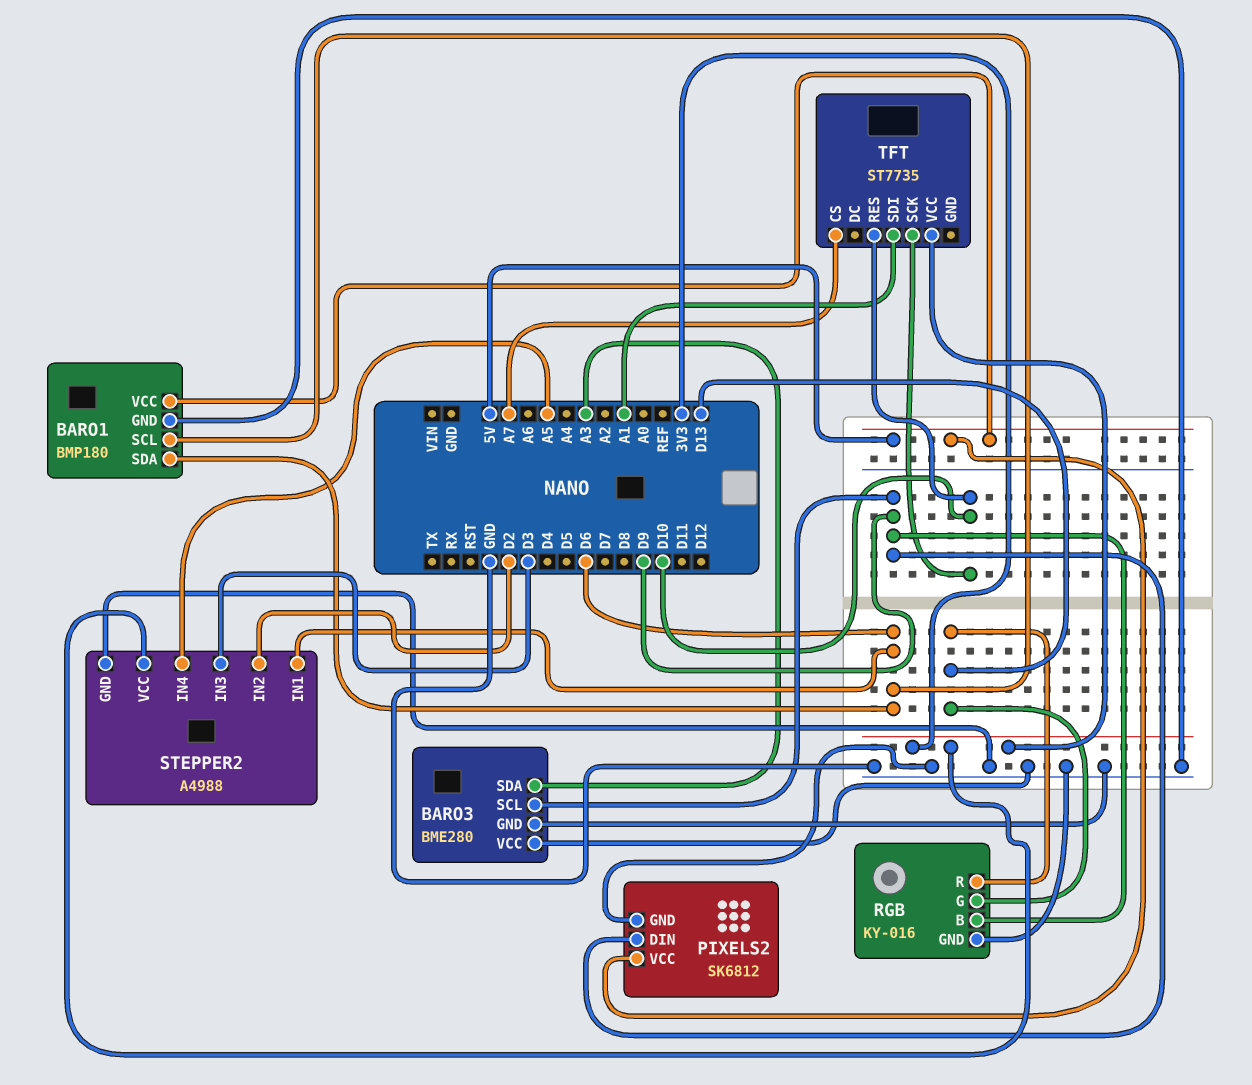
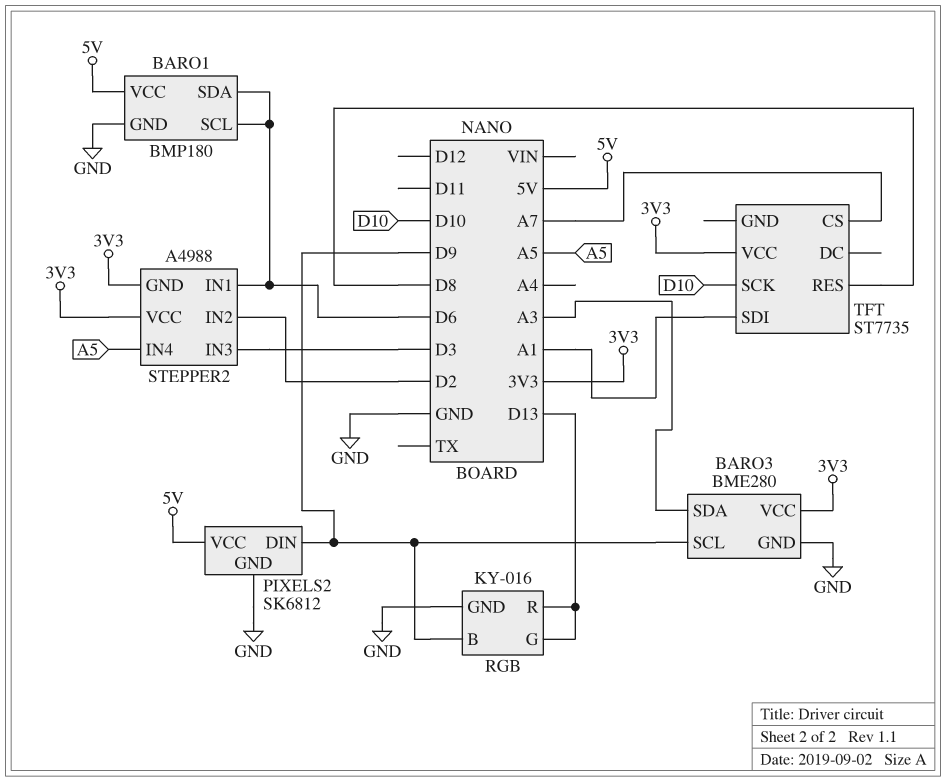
BARO3 pin VCC: GND -> 3V3
STEPPER2 pin GND: GND -> 3V3
TFT pin RES: D10 -> D8

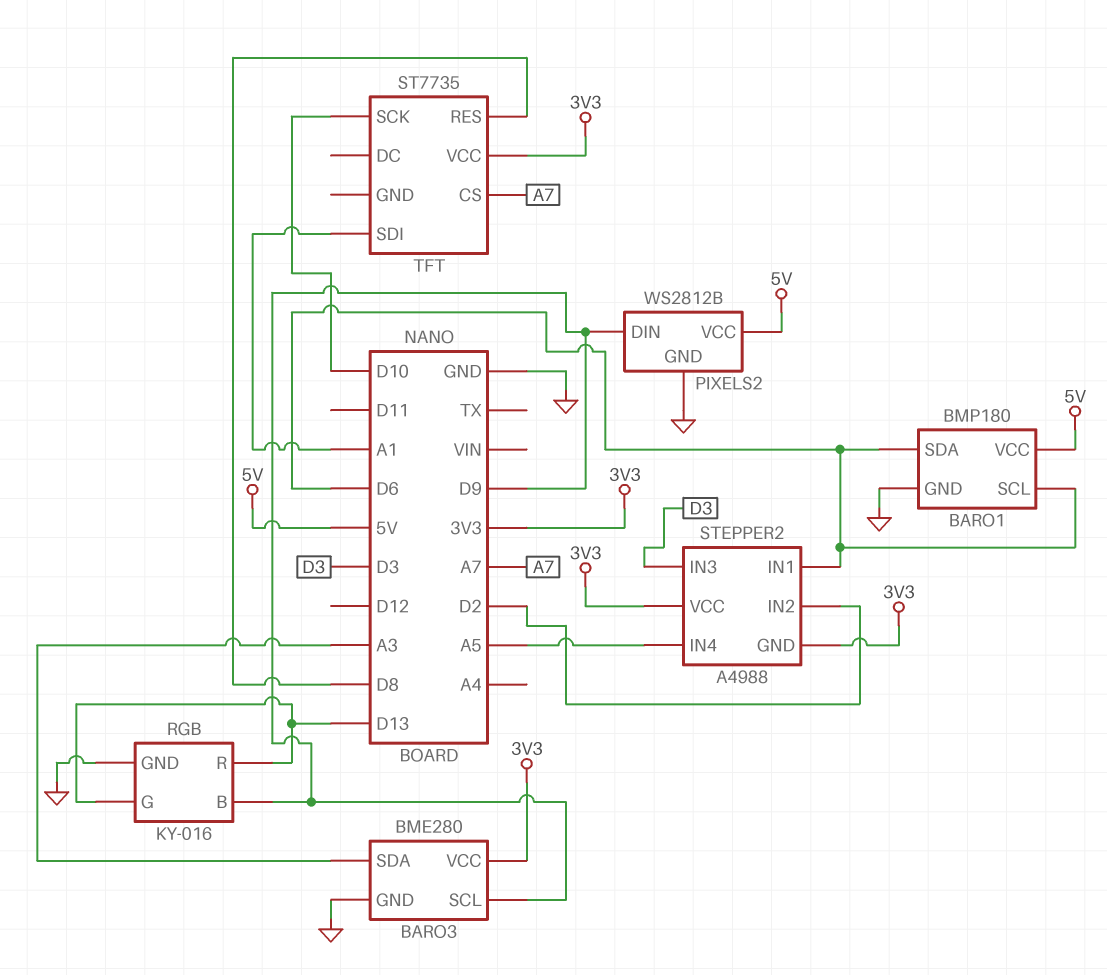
PIXELS2: SK6812 -> WS2812B

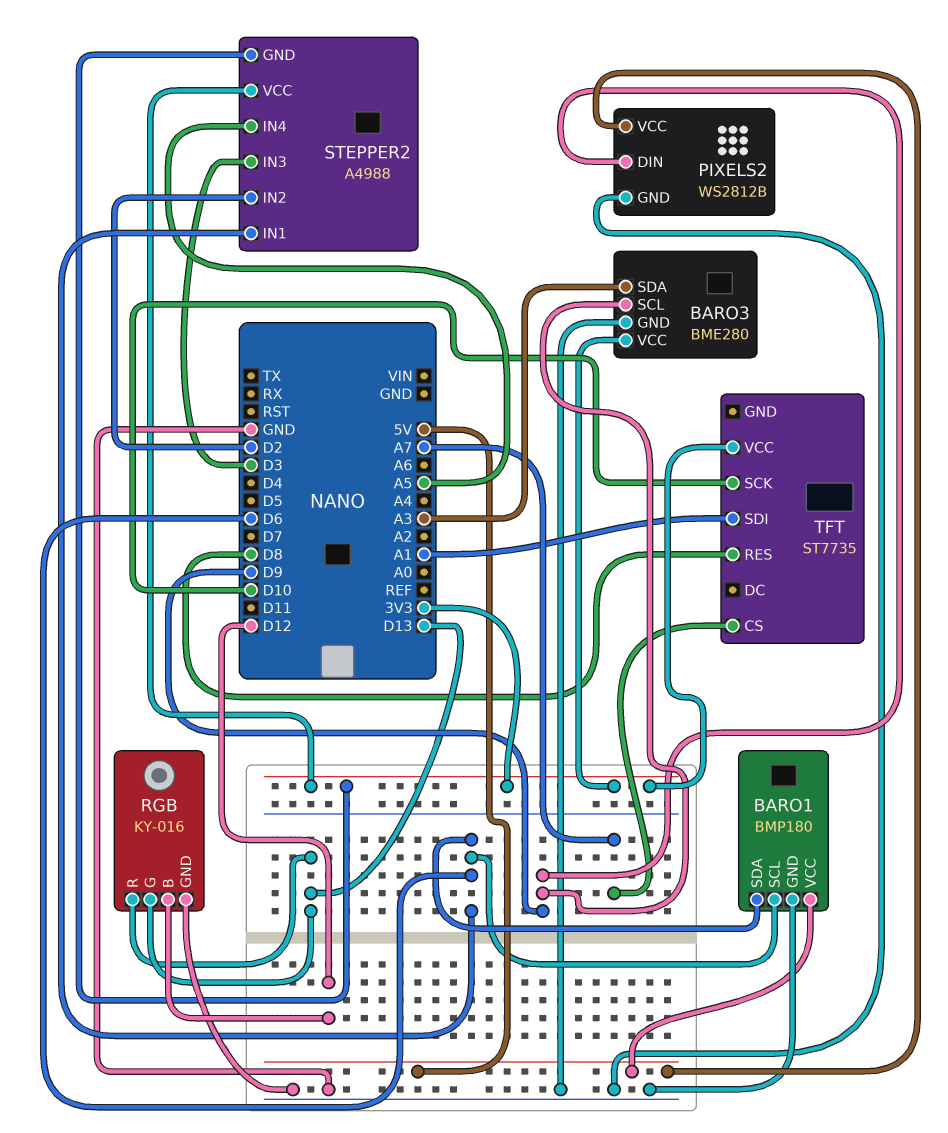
RGB pin B: D9 -> D12

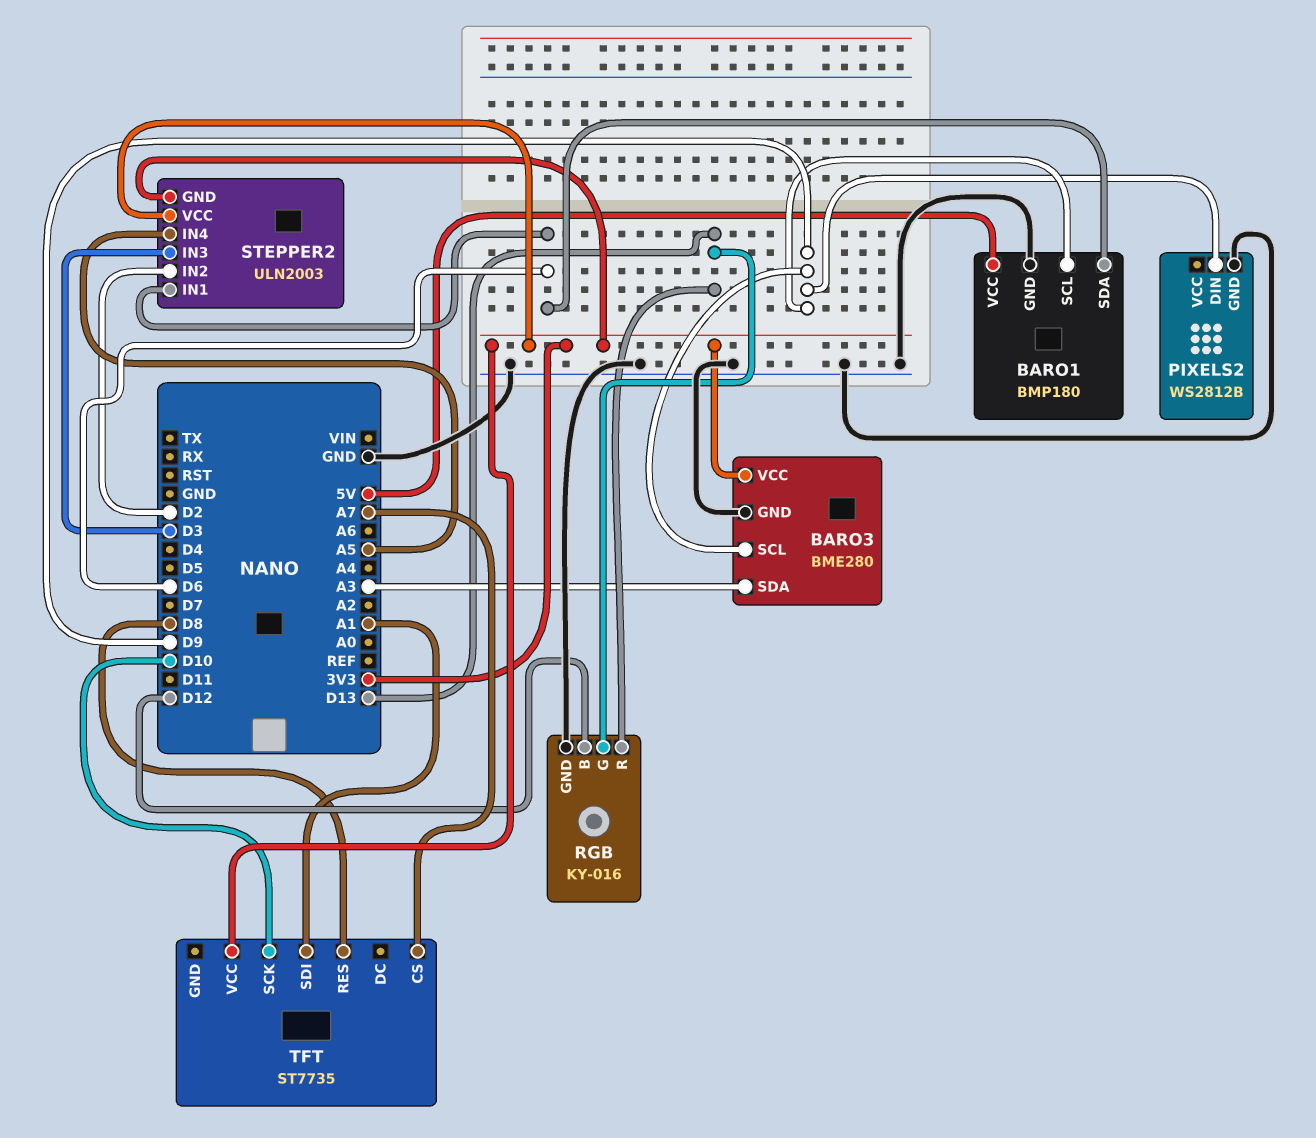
BARO1 pin SCL: D6 -> D9
PIXELS2 pin VCC: 5V -> none
STEPPER2: A4988 -> ULN2003

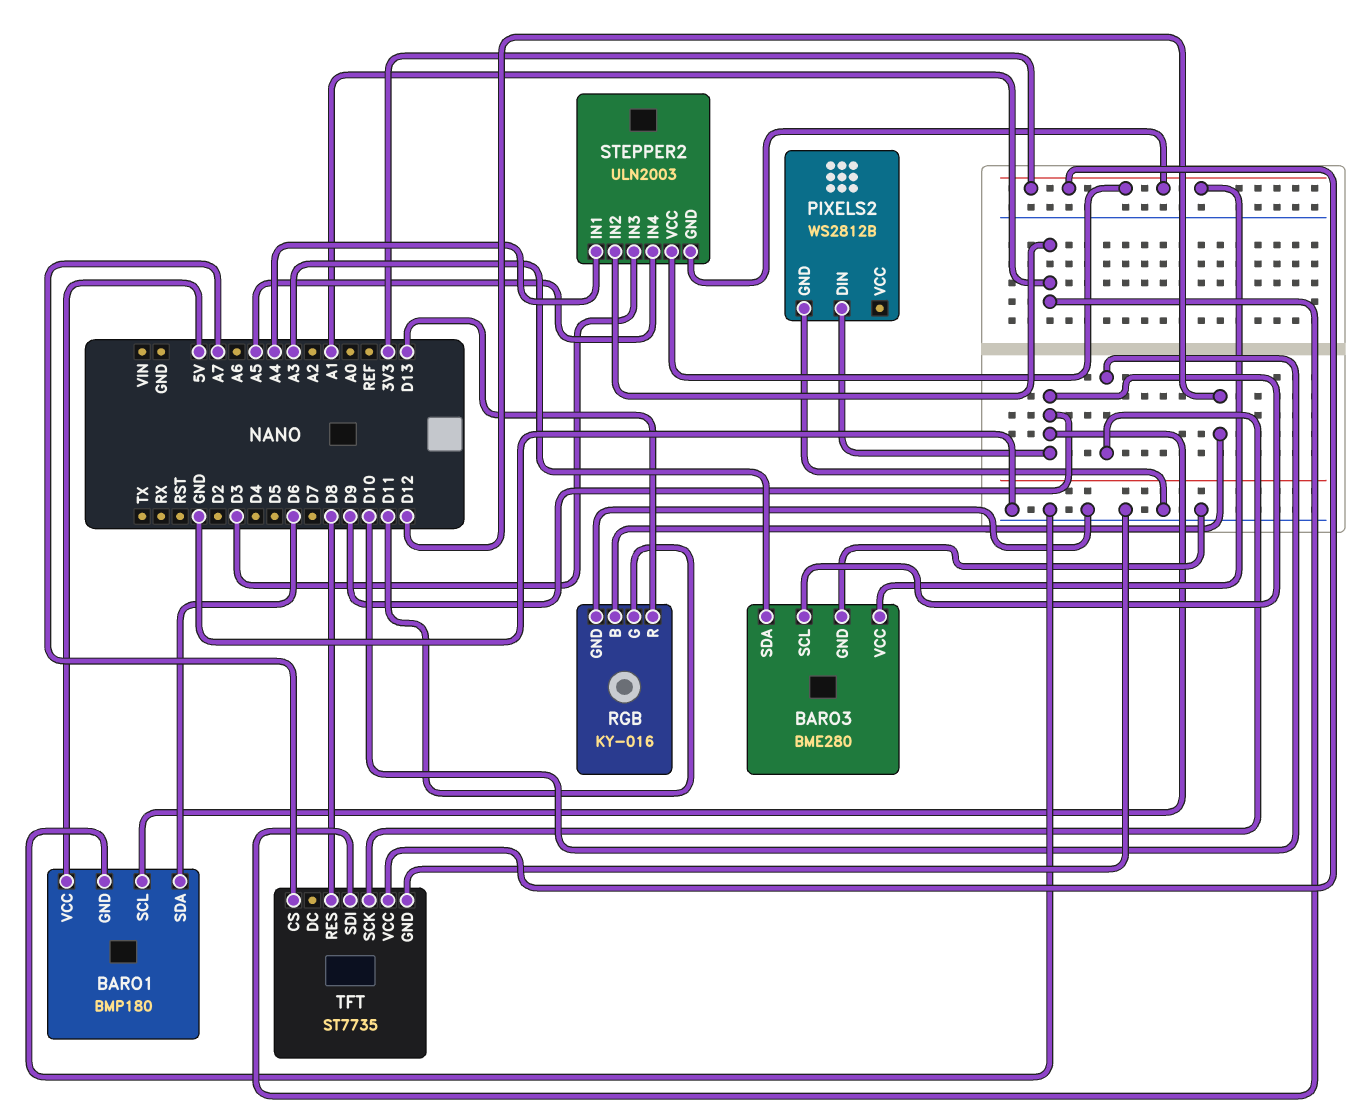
RGB pin G: D13 -> D11
STEPPER2 pin IN1: D6 -> A4
STEPPER2 pin IN2: D2 -> A1
TFT pin GND: none -> GND

